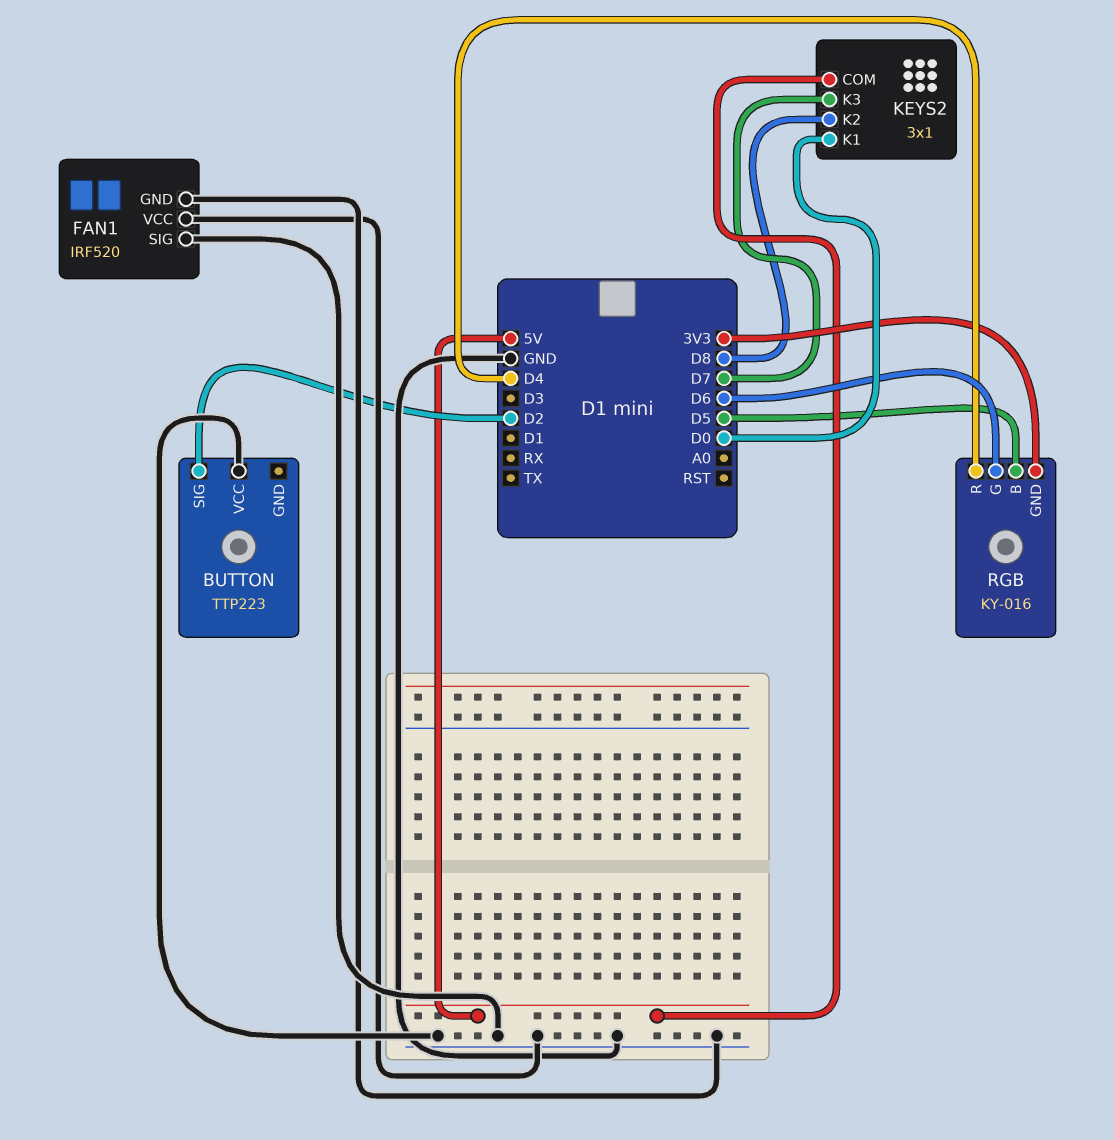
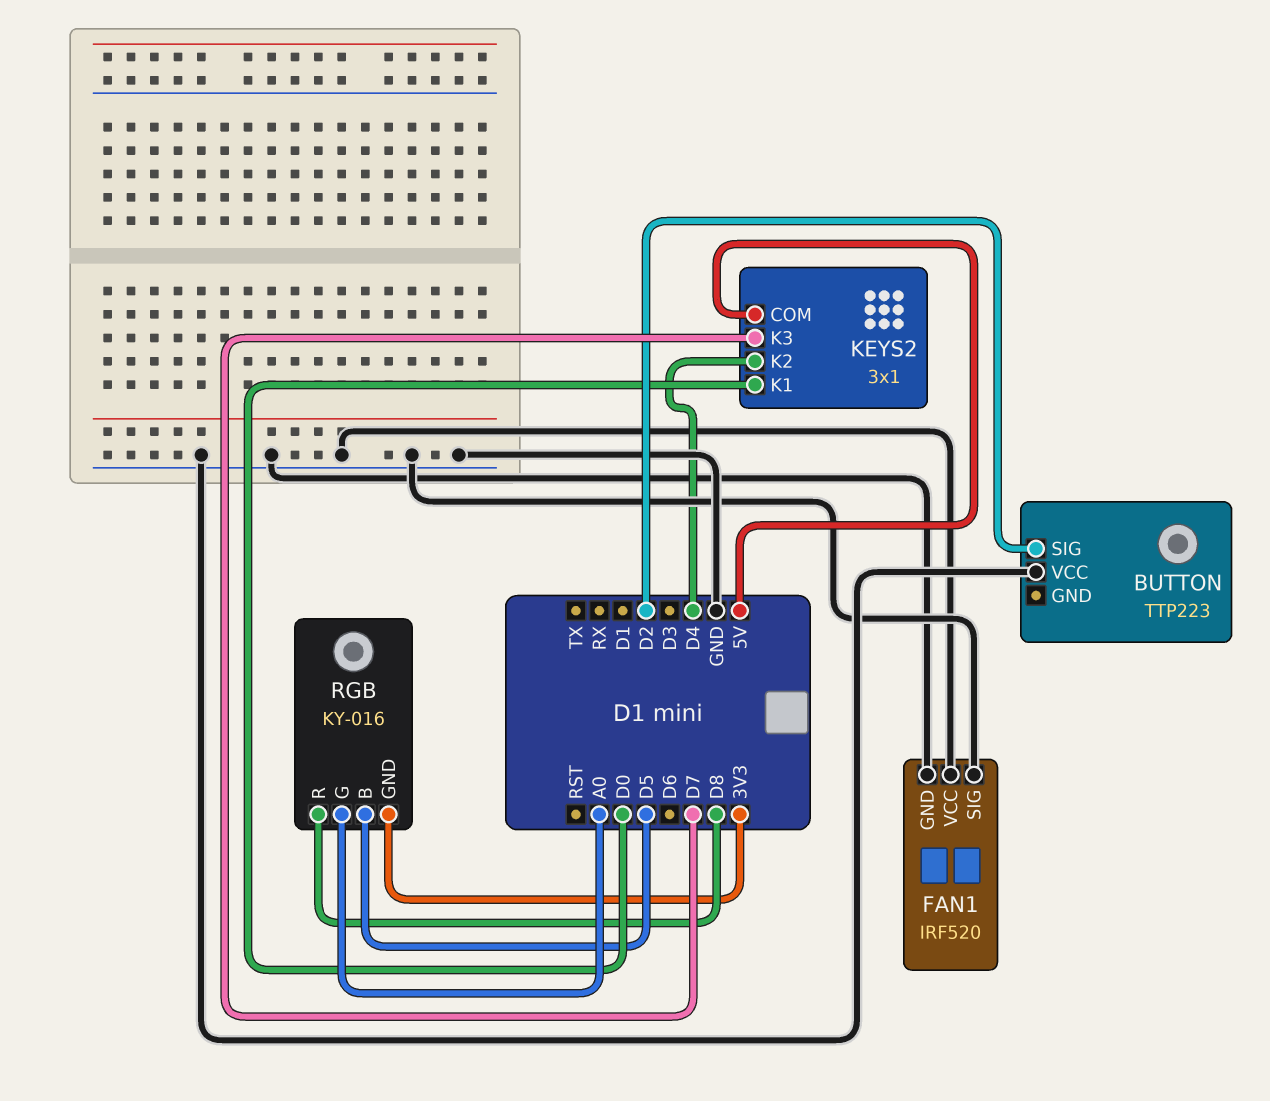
KEYS2 pin K2: D8 -> D4
RGB pin G: D6 -> A0
RGB pin R: D4 -> D8

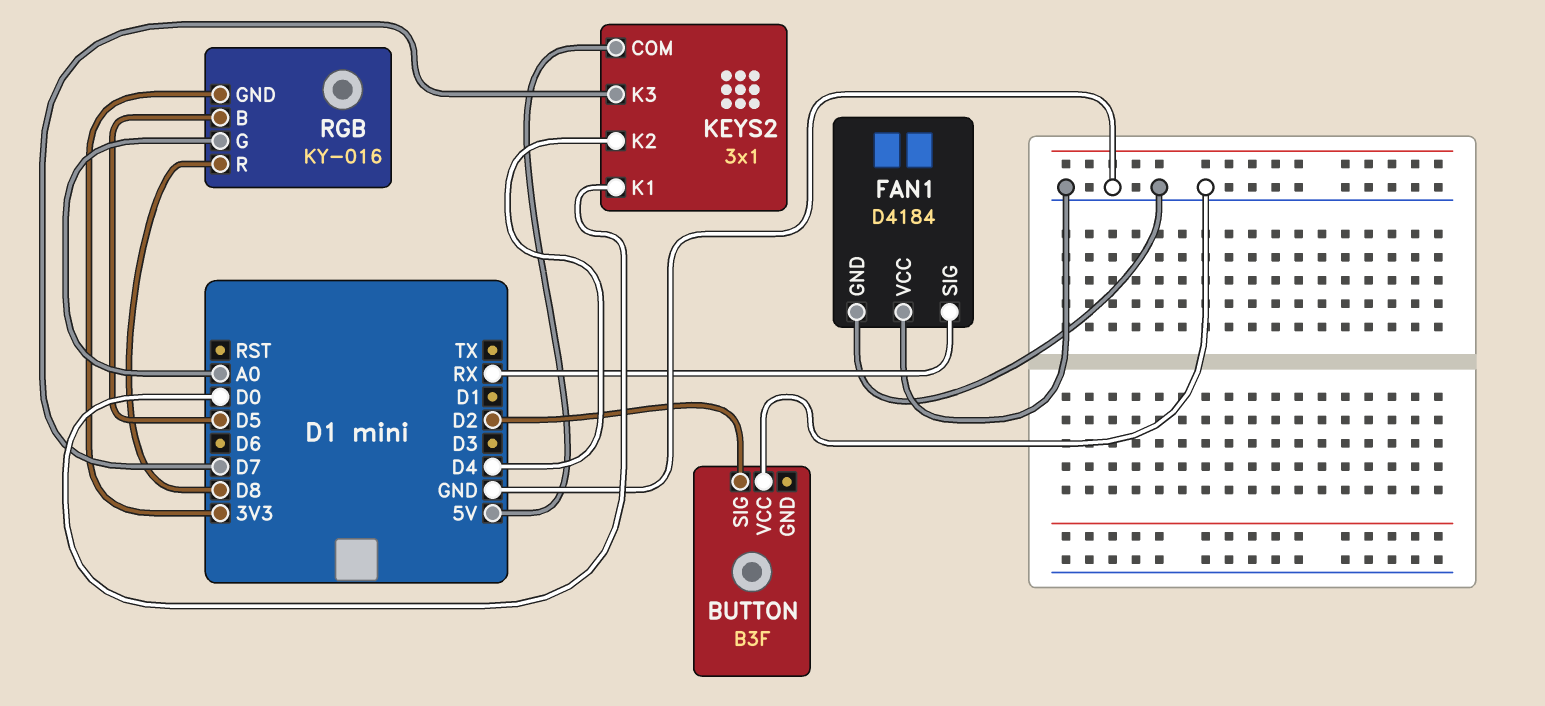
BUTTON: TTP223 -> B3F
FAN1: IRF520 -> D4184
FAN1 pin SIG: GND -> RX

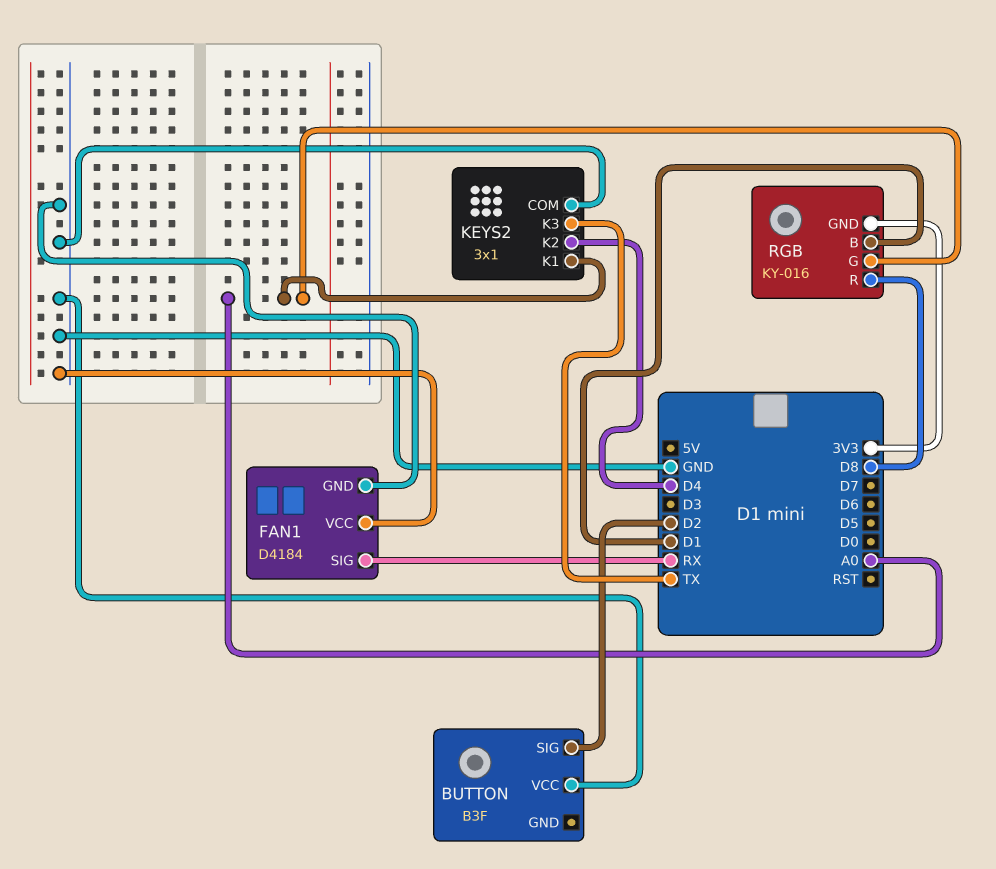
KEYS2 pin COM: 5V -> GND
KEYS2 pin K1: D0 -> A0
KEYS2 pin K3: D7 -> TX
RGB pin B: D5 -> D1

